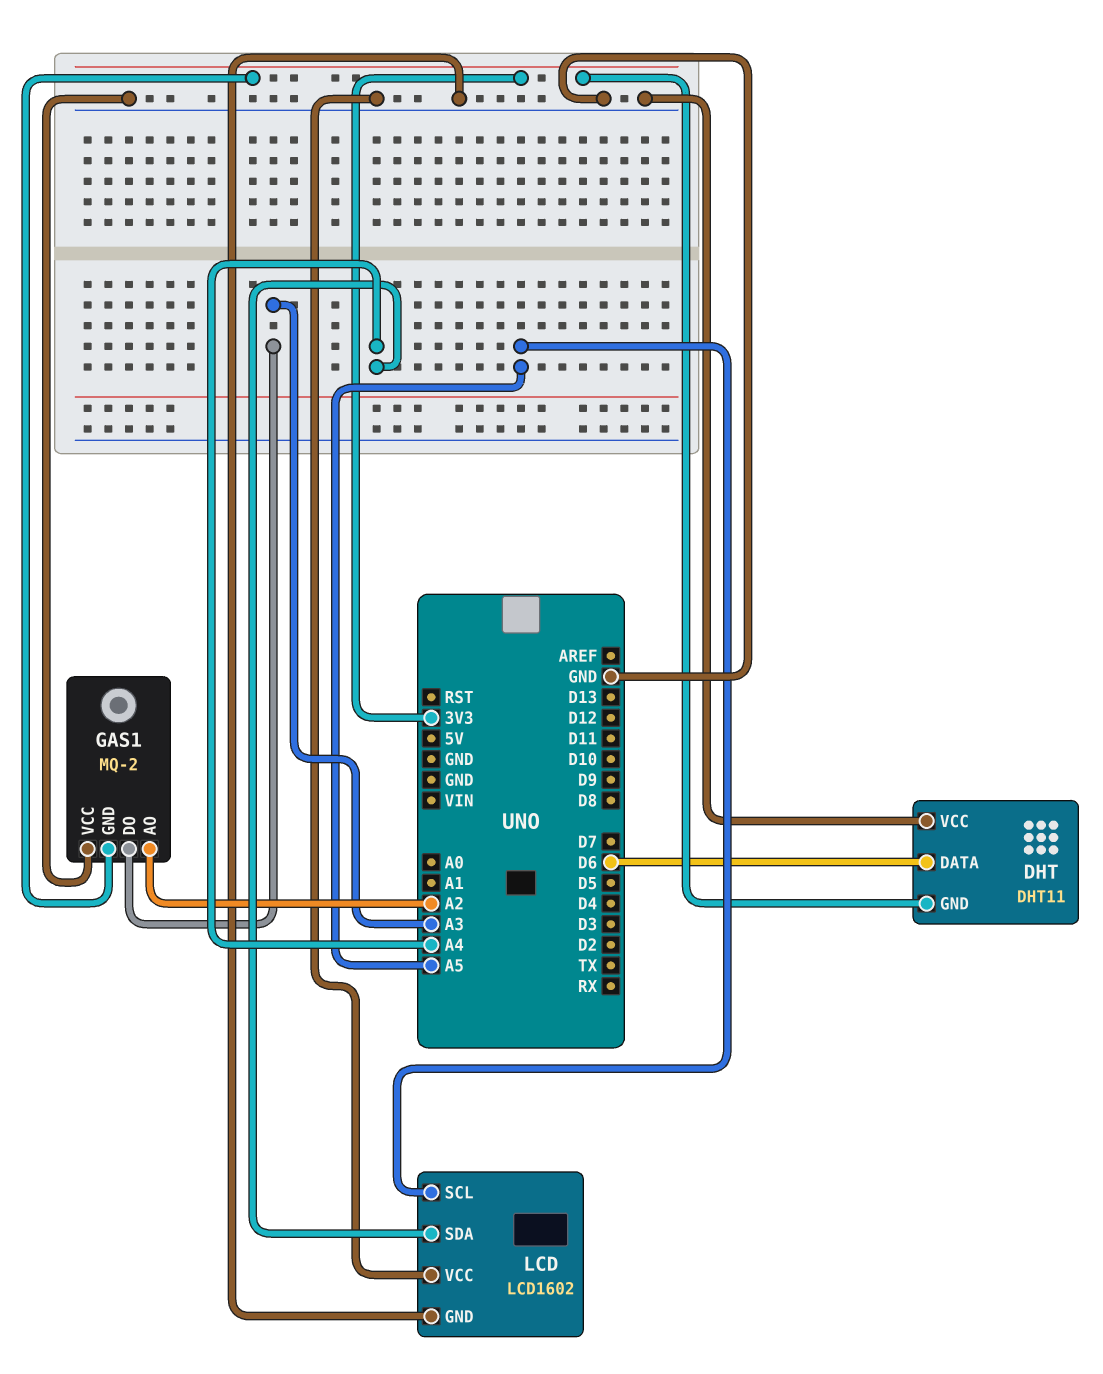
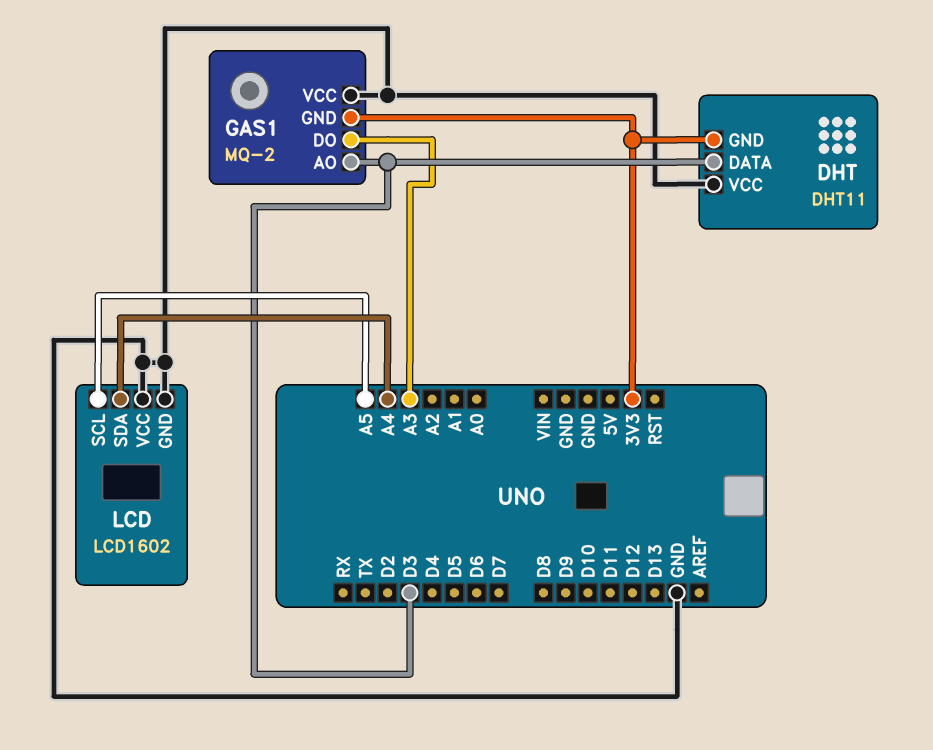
DHT pin DATA: D6 -> D3
GAS1 pin AO: A2 -> D3

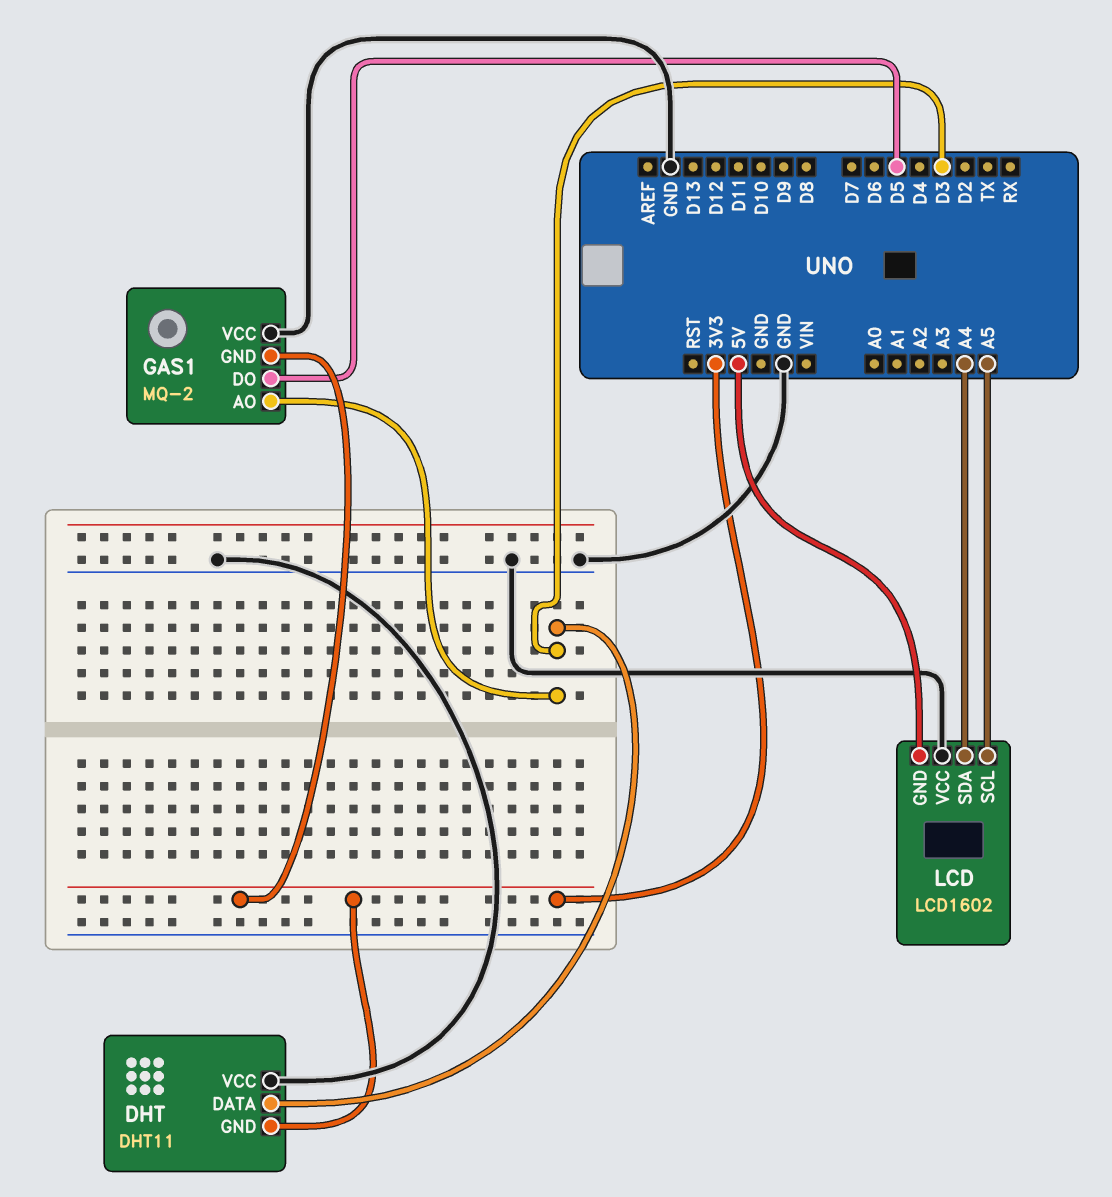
GAS1 pin DO: A3 -> D5
LCD pin GND: GND -> 5V

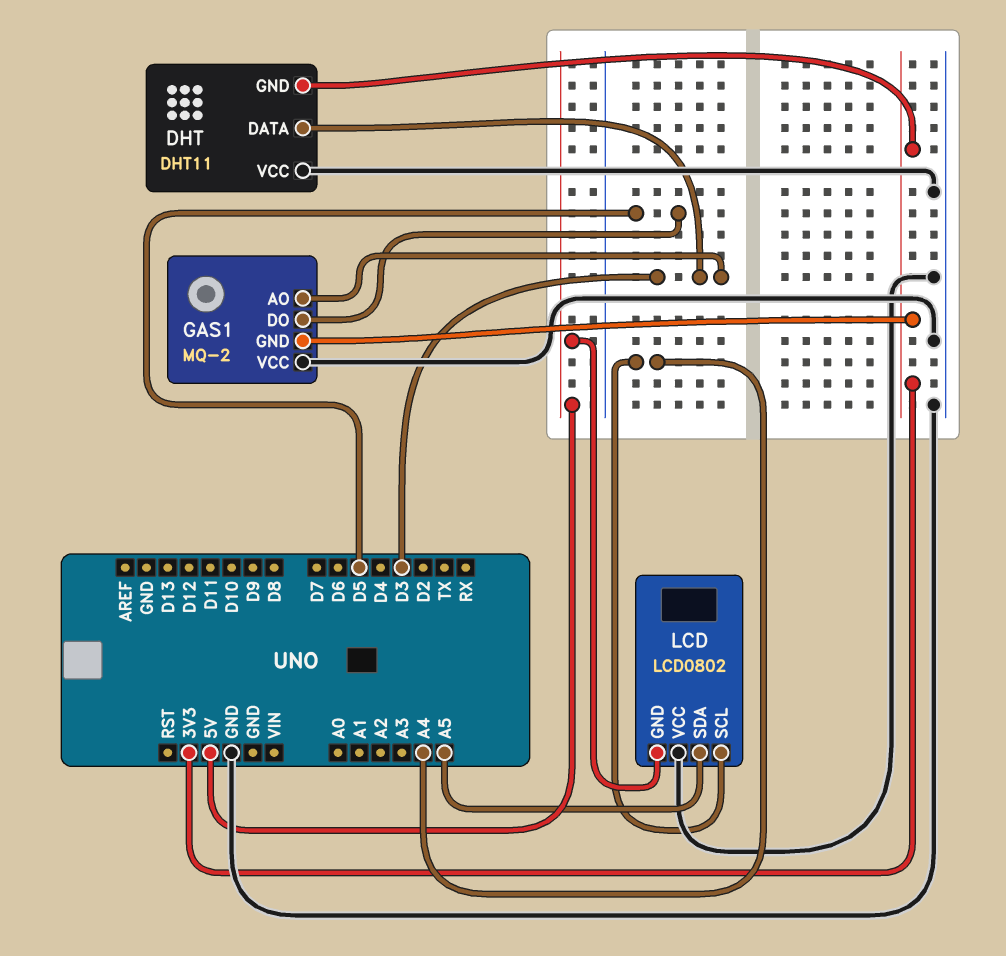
LCD: LCD1602 -> LCD0802
LCD pin SCL: A5 -> A4
LCD pin SDA: A4 -> A5

